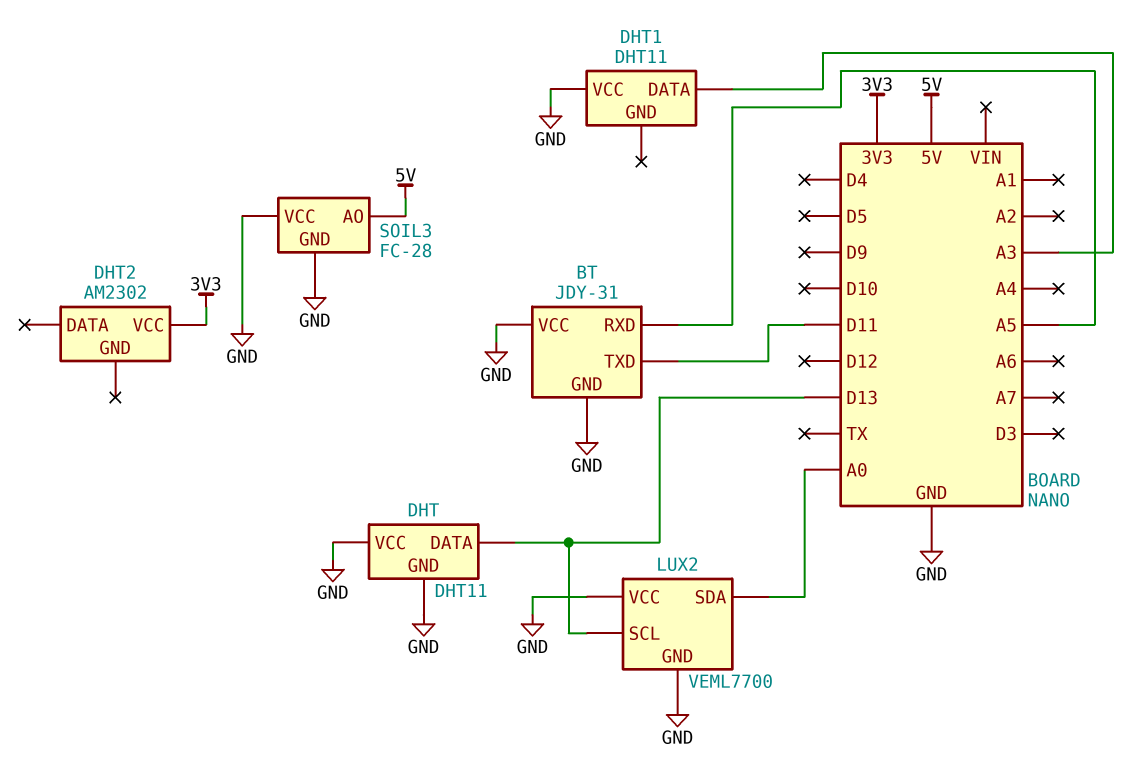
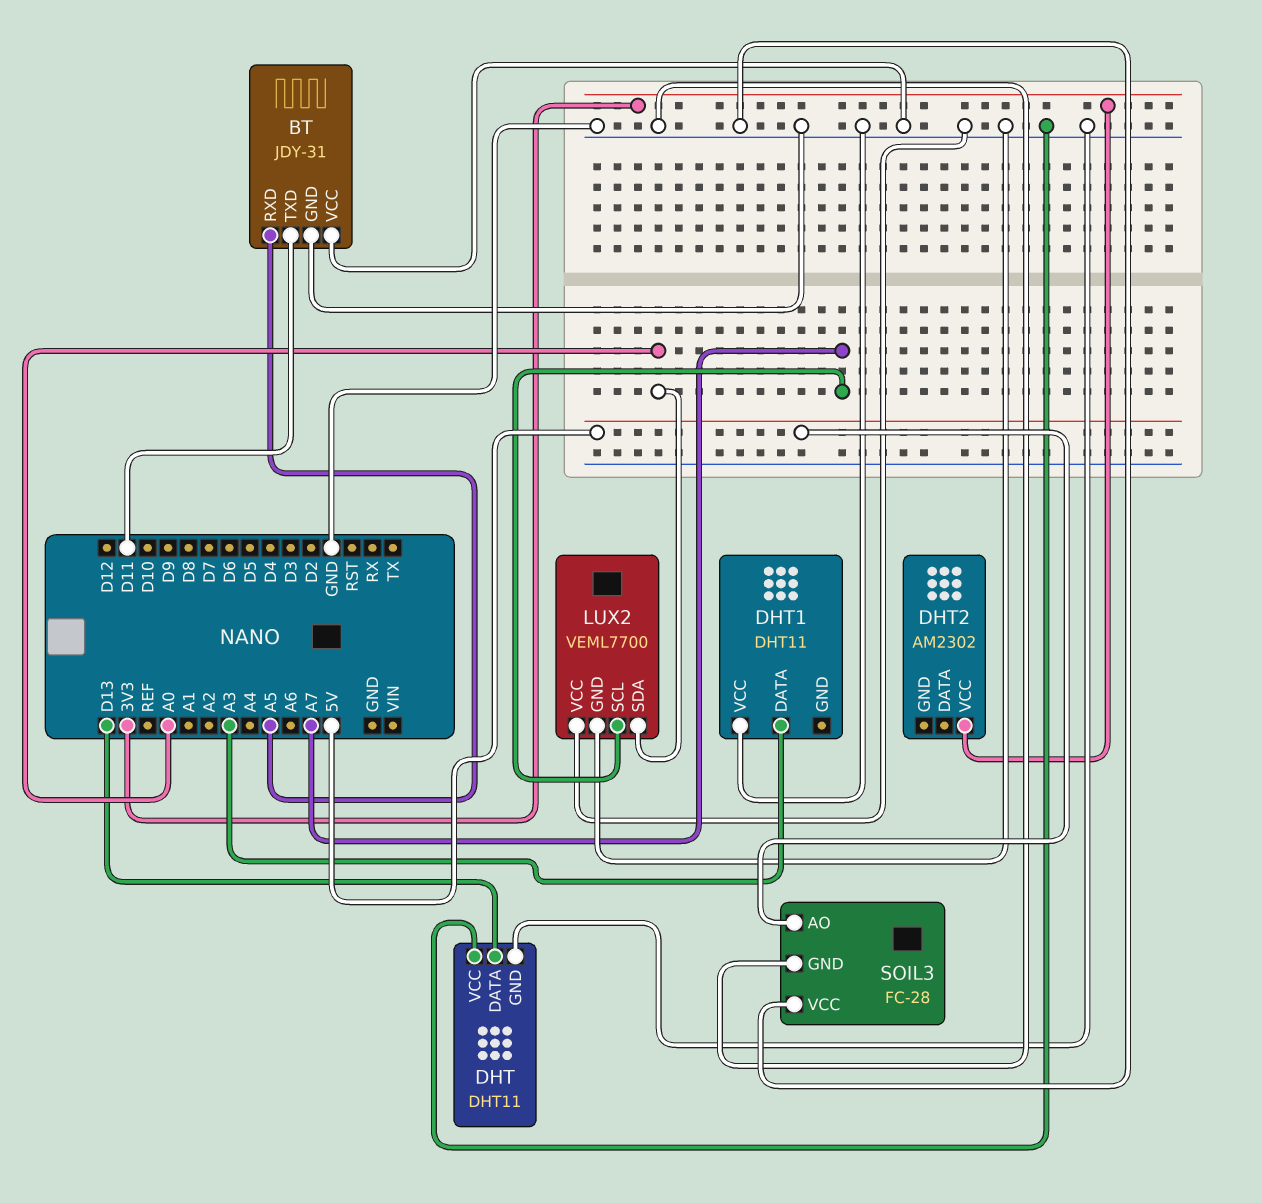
LUX2 pin SCL: D13 -> A7

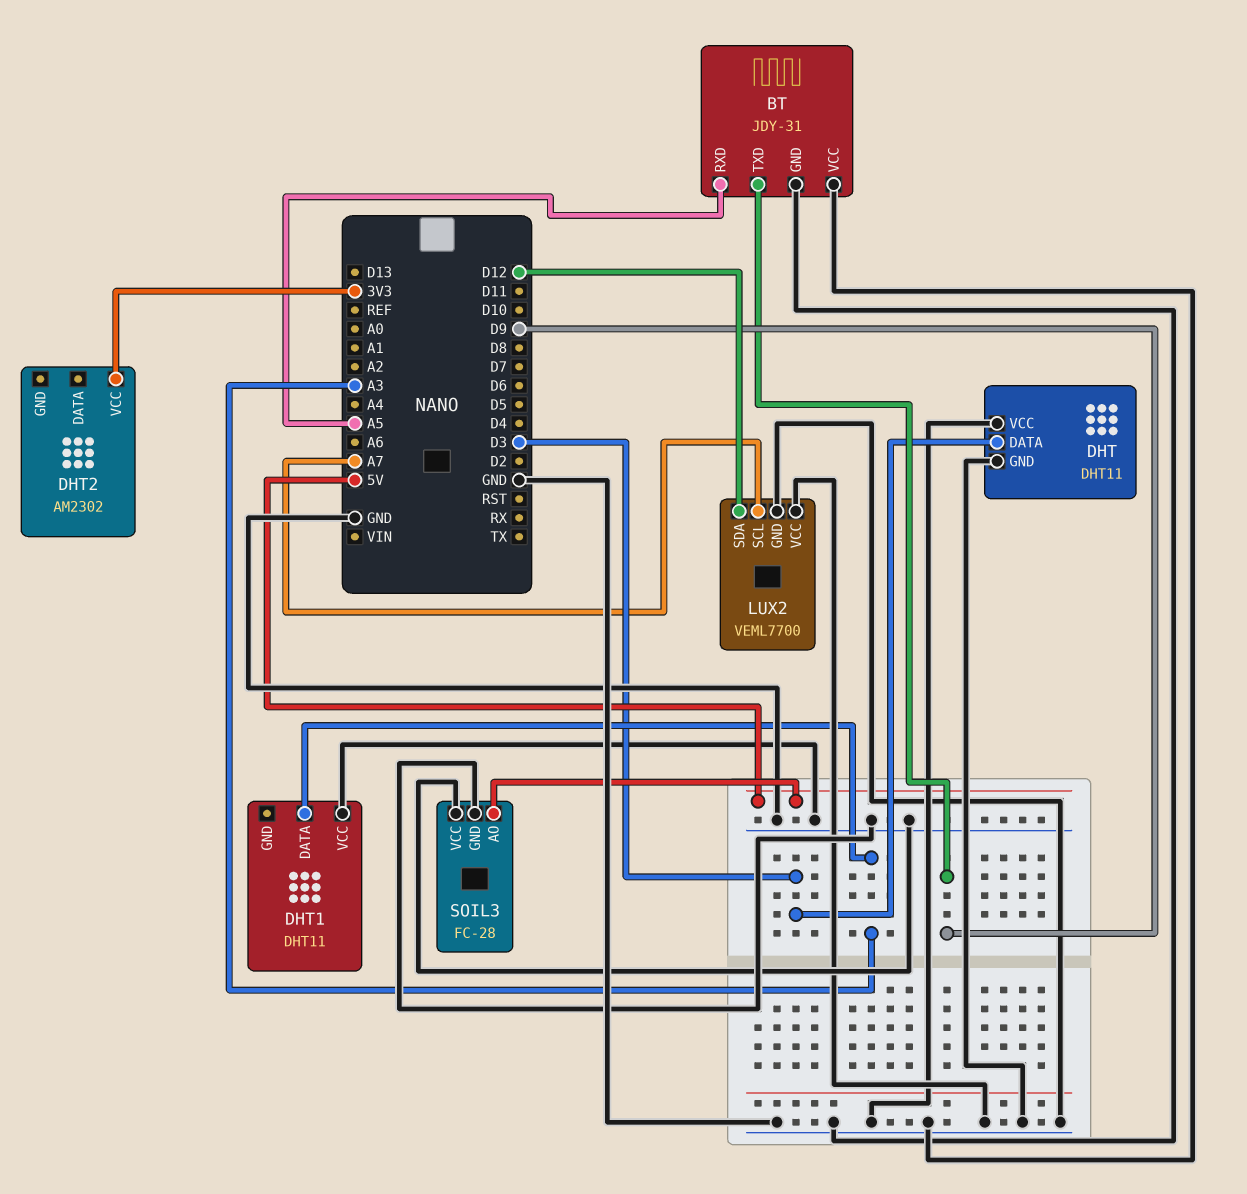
BT pin TXD: D11 -> D9
DHT pin DATA: D13 -> D3
LUX2 pin SDA: A0 -> D12

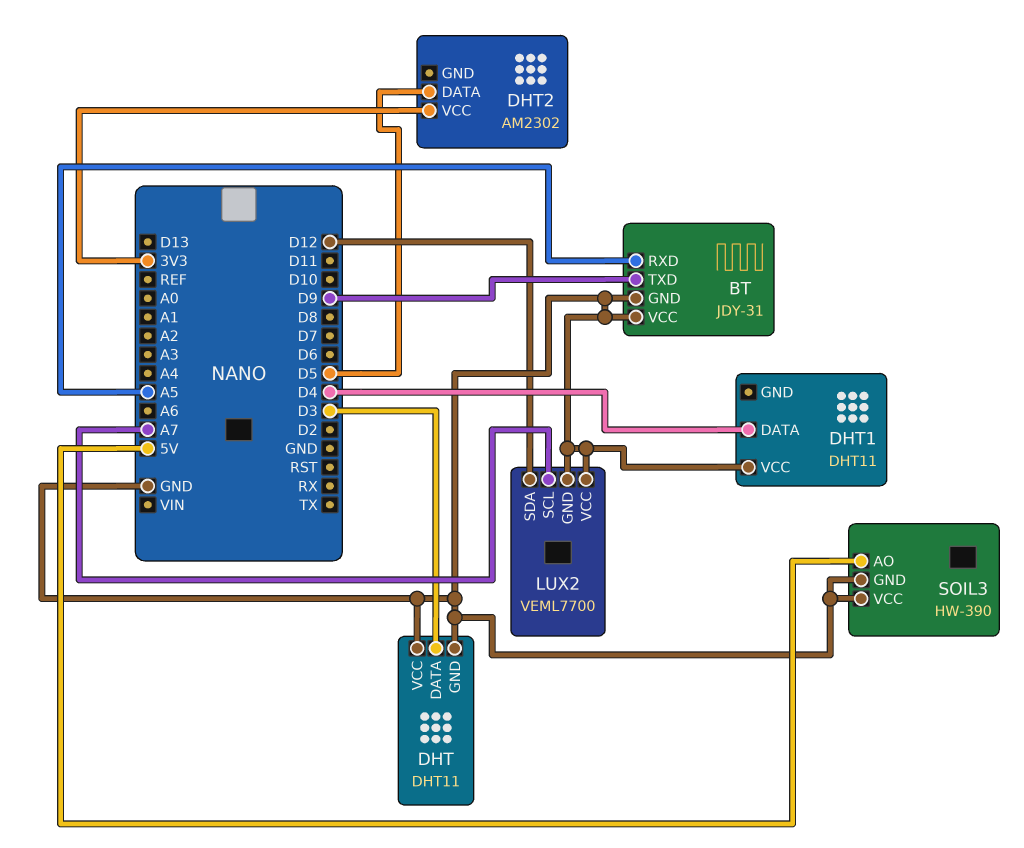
DHT1 pin DATA: A3 -> D4
DHT2 pin DATA: none -> D5
SOIL3: FC-28 -> HW-390

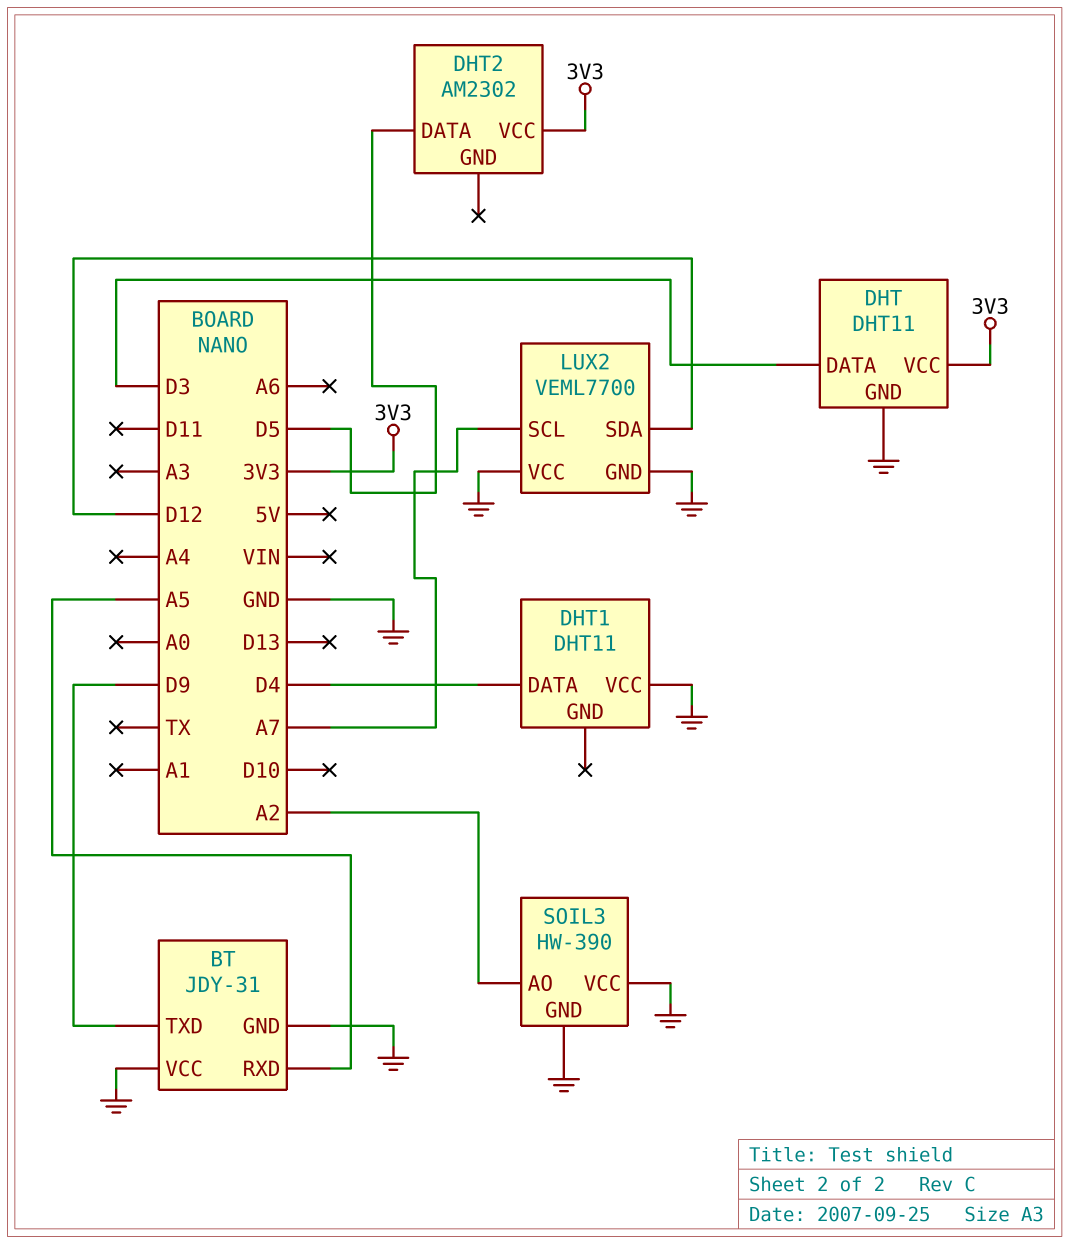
DHT pin VCC: GND -> 3V3
SOIL3 pin AO: 5V -> A2

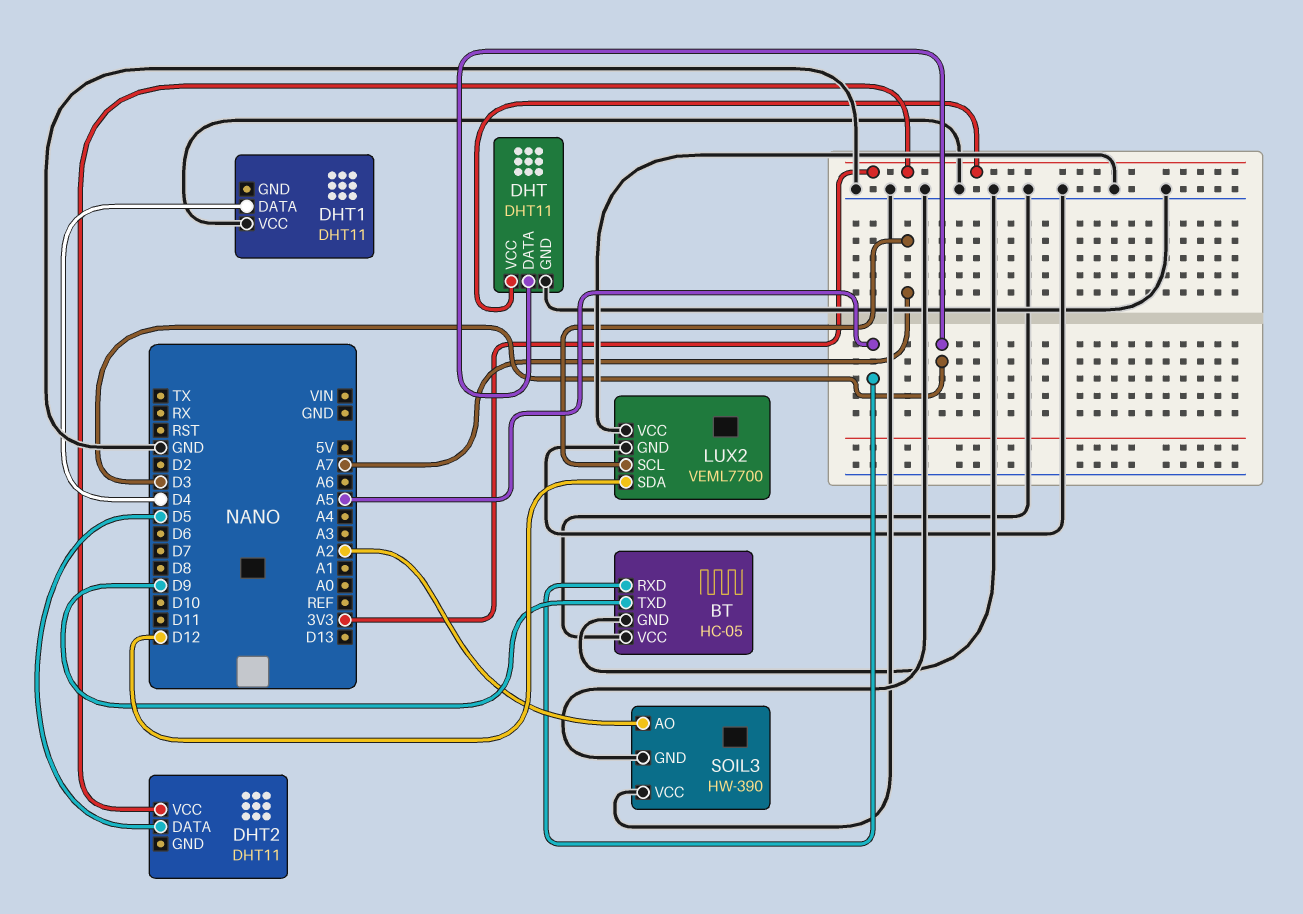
BT: JDY-31 -> HC-05
DHT2: AM2302 -> DHT11

